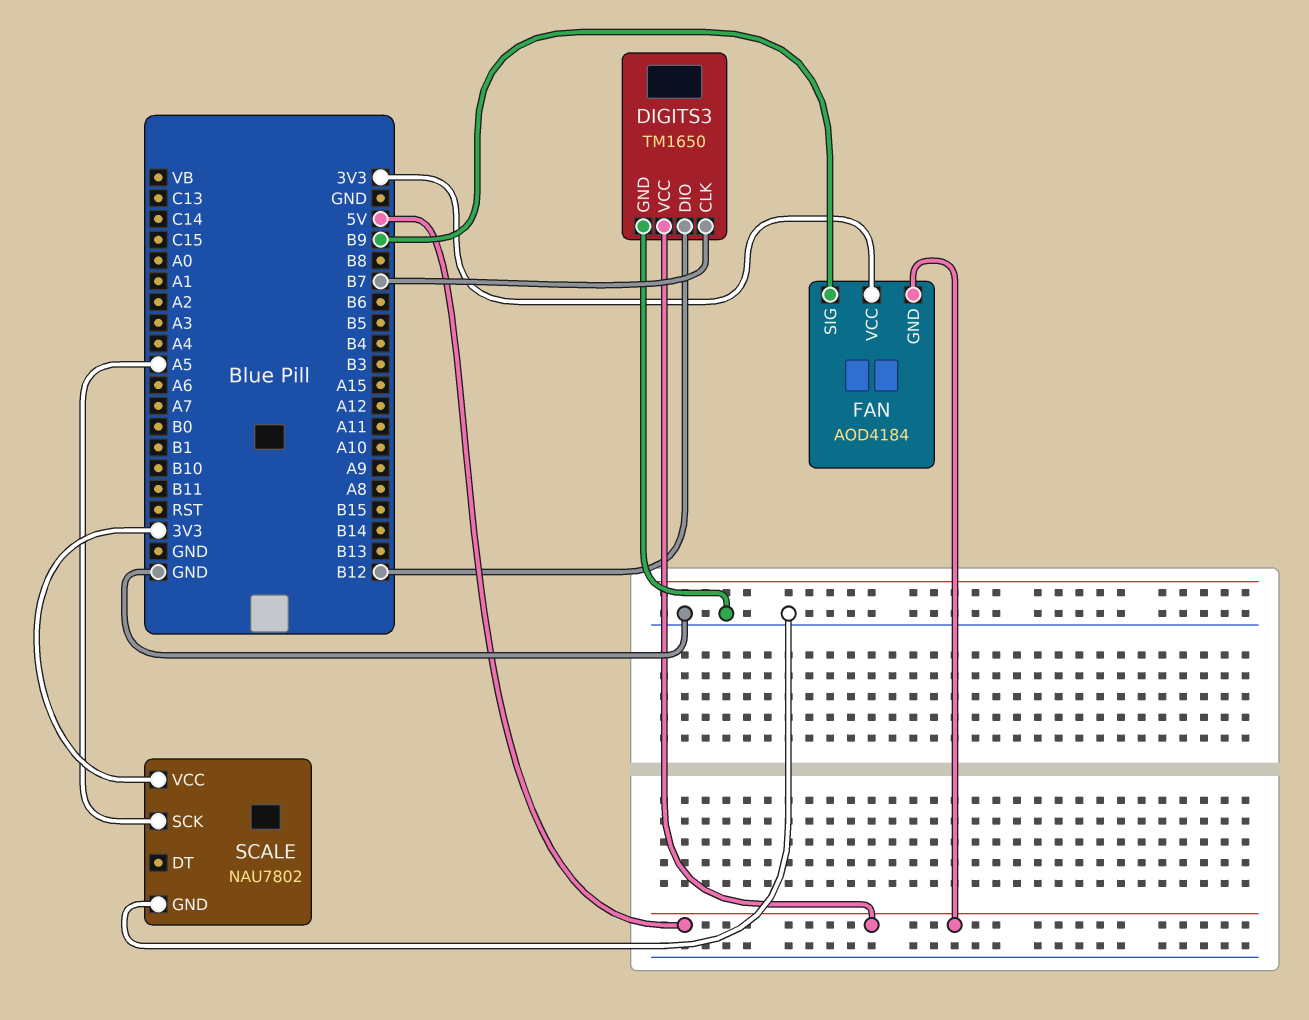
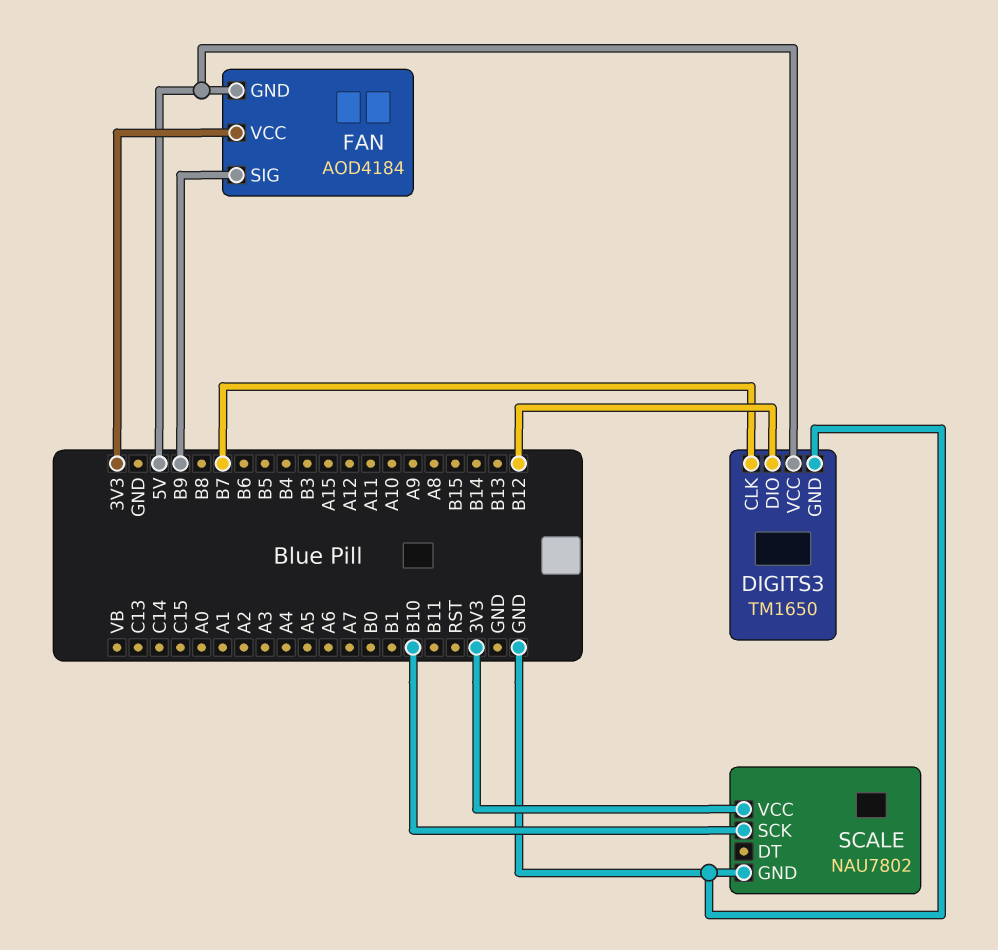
SCALE pin SCK: A5 -> B10

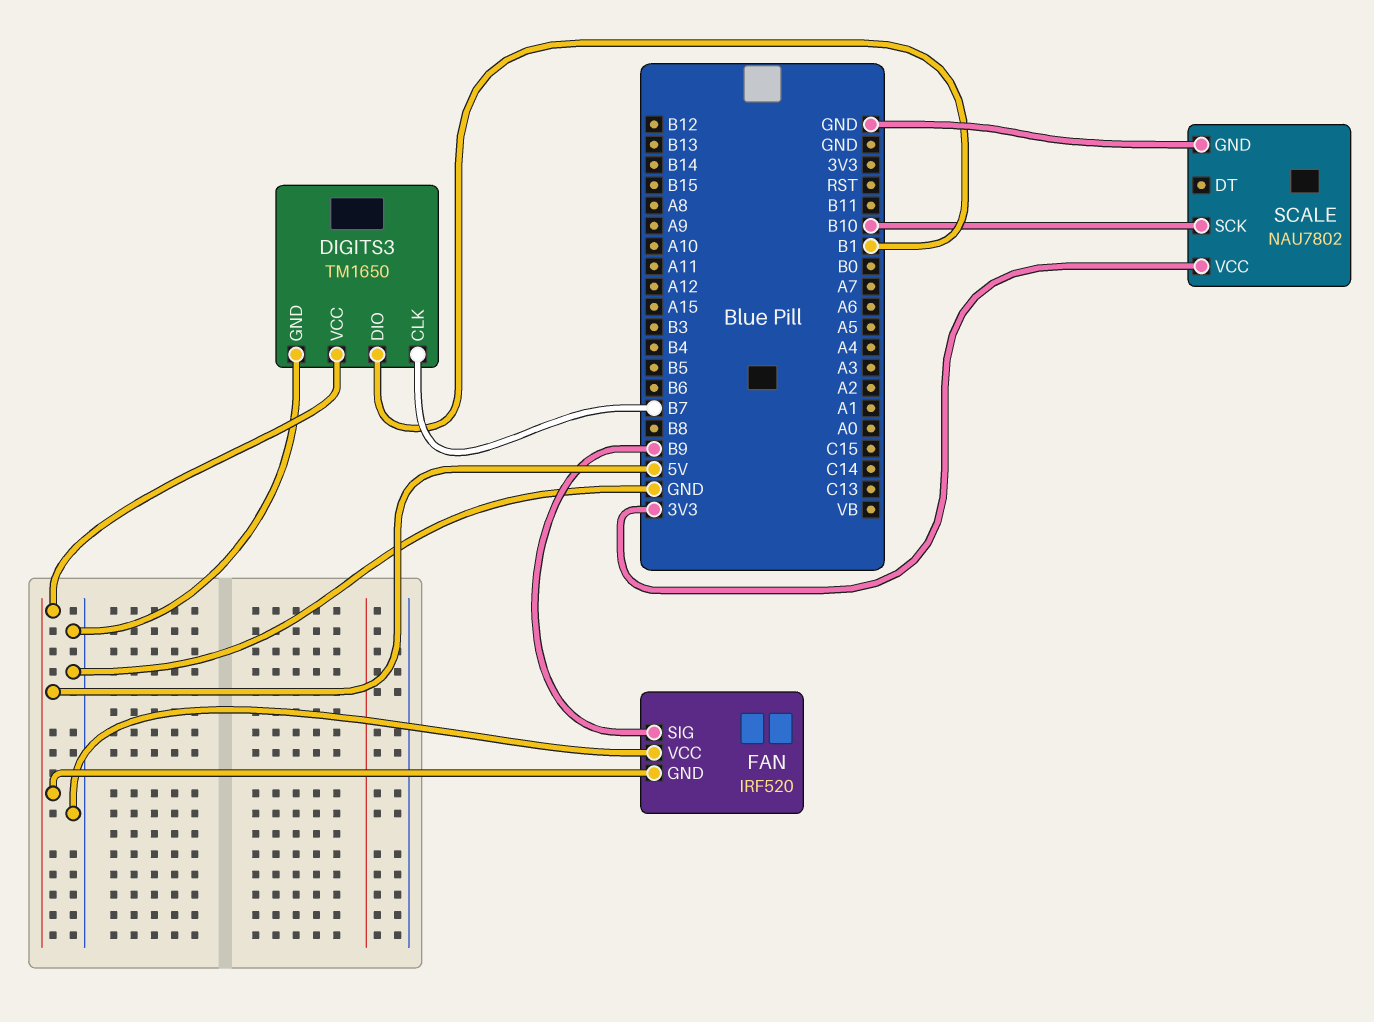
DIGITS3 pin DIO: B12 -> B1
FAN: AOD4184 -> IRF520
FAN pin VCC: 3V3 -> GND

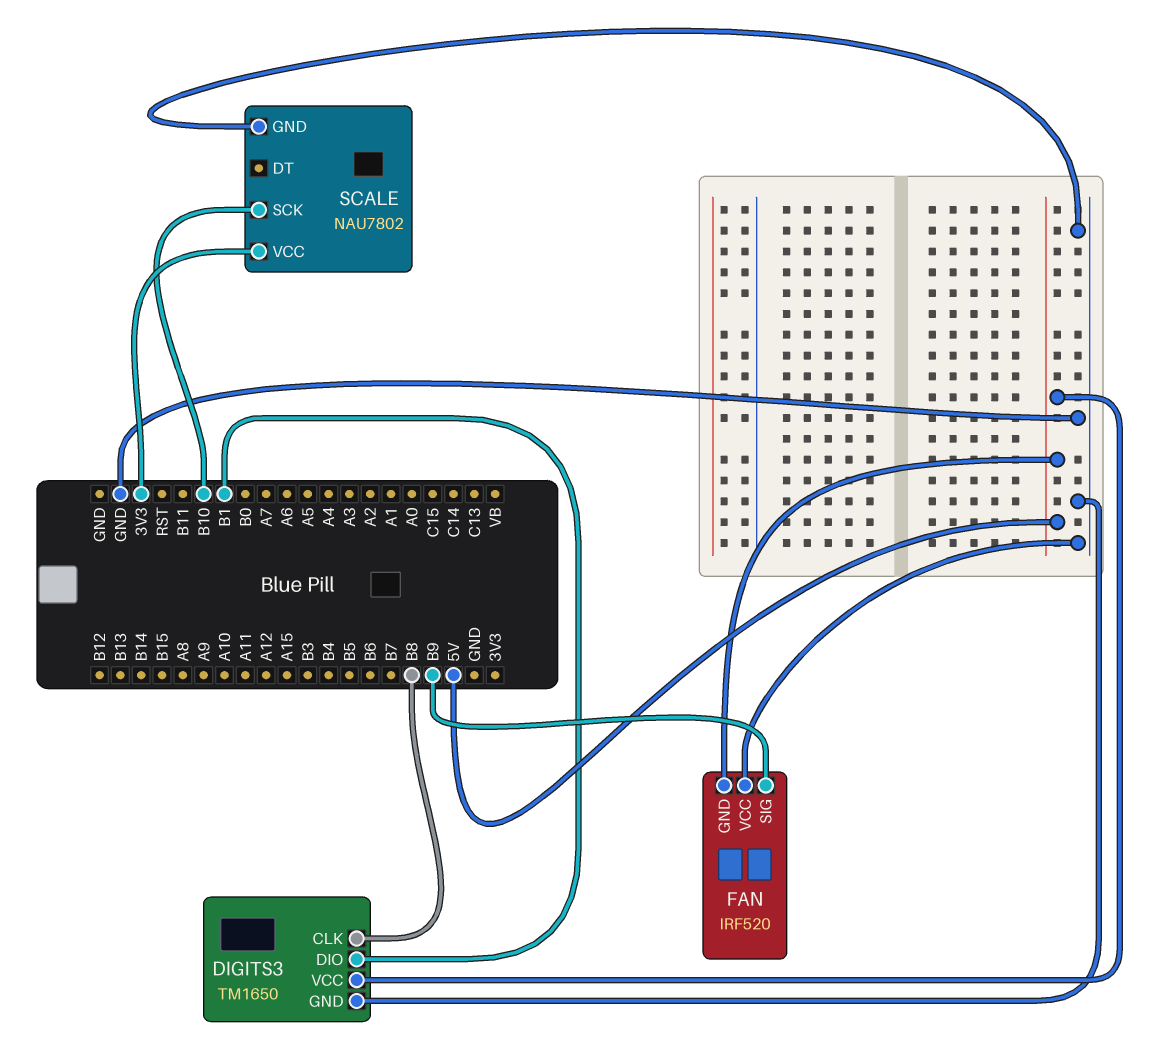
DIGITS3 pin CLK: B7 -> B8

